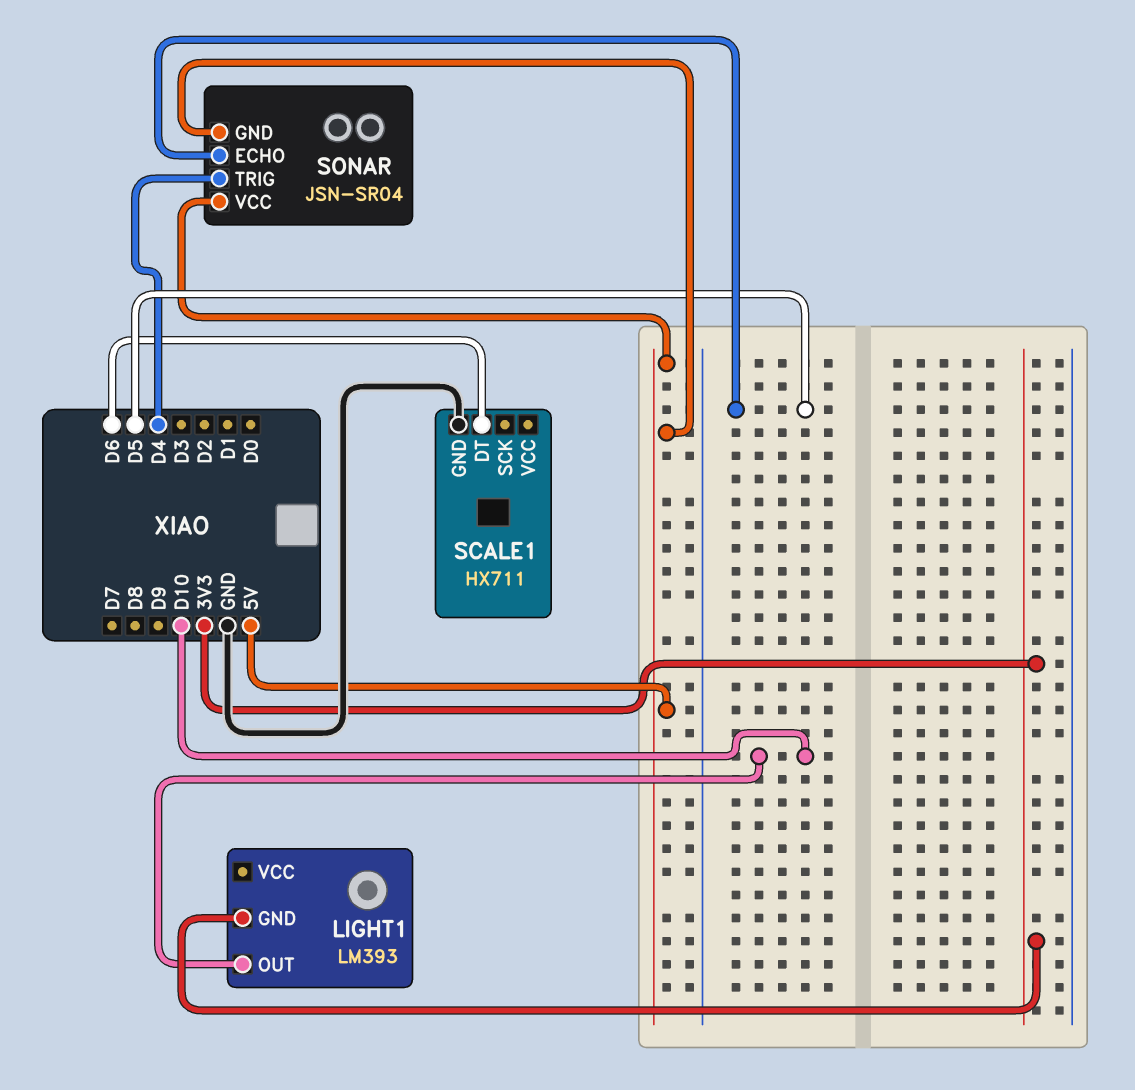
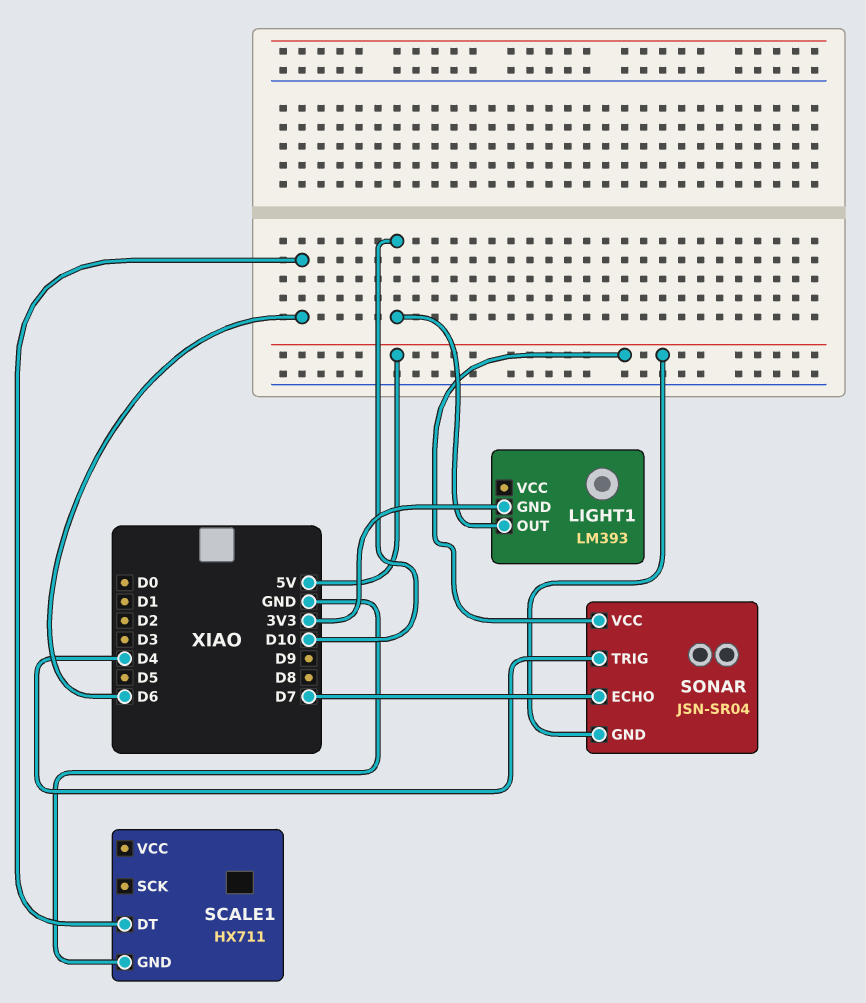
SONAR pin ECHO: D5 -> D7

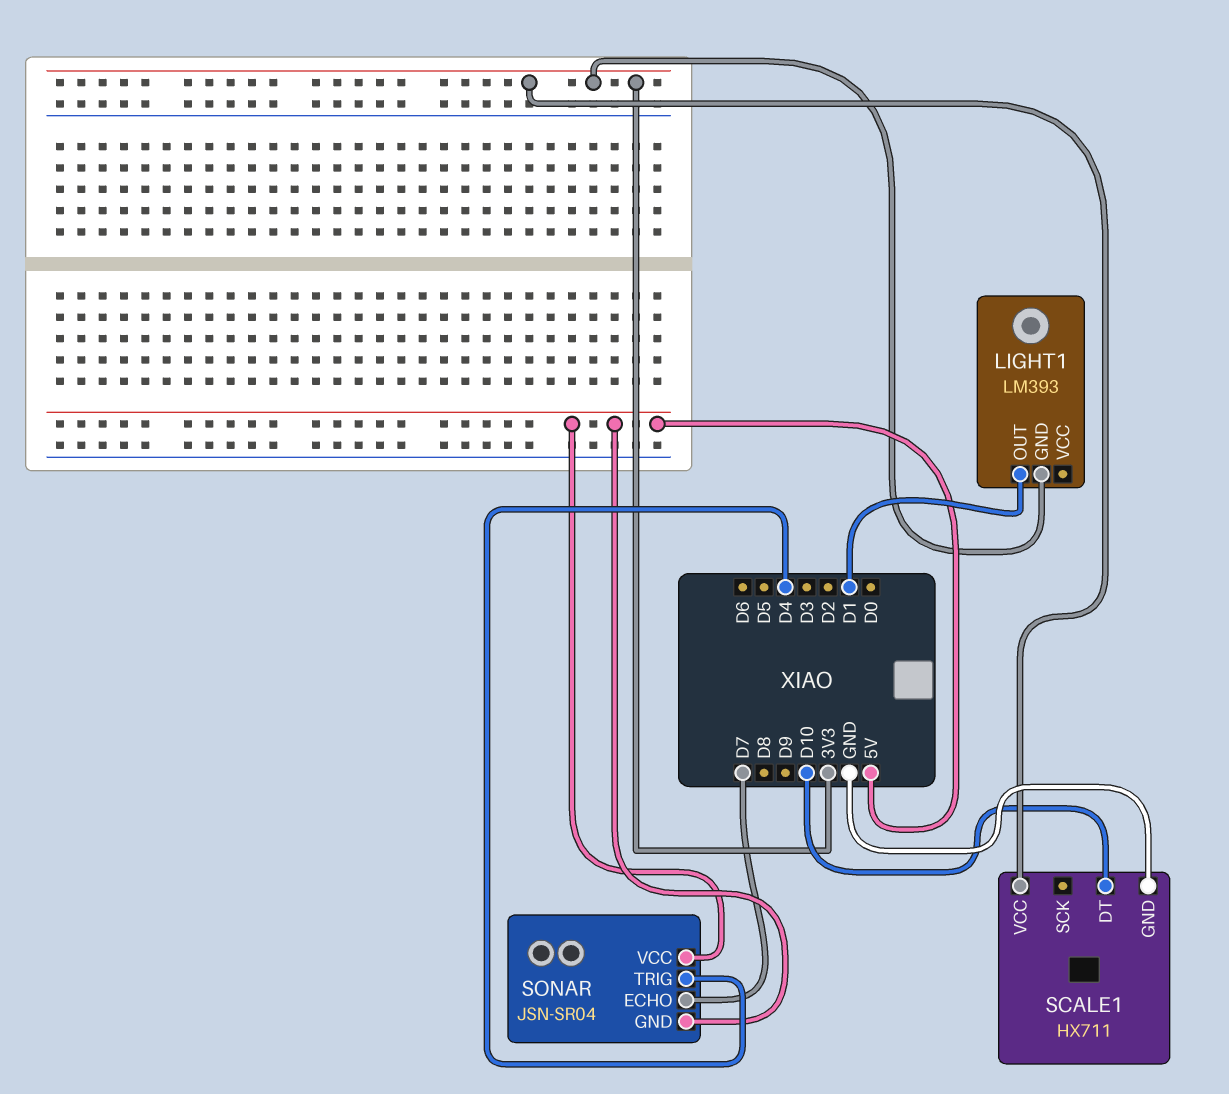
LIGHT1 pin OUT: D10 -> D1
SCALE1 pin DT: D6 -> D10
SCALE1 pin VCC: none -> 3V3

